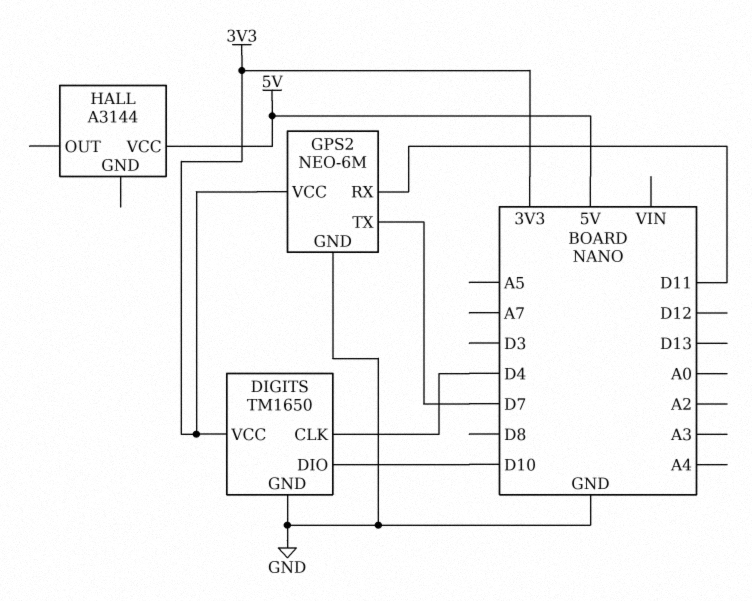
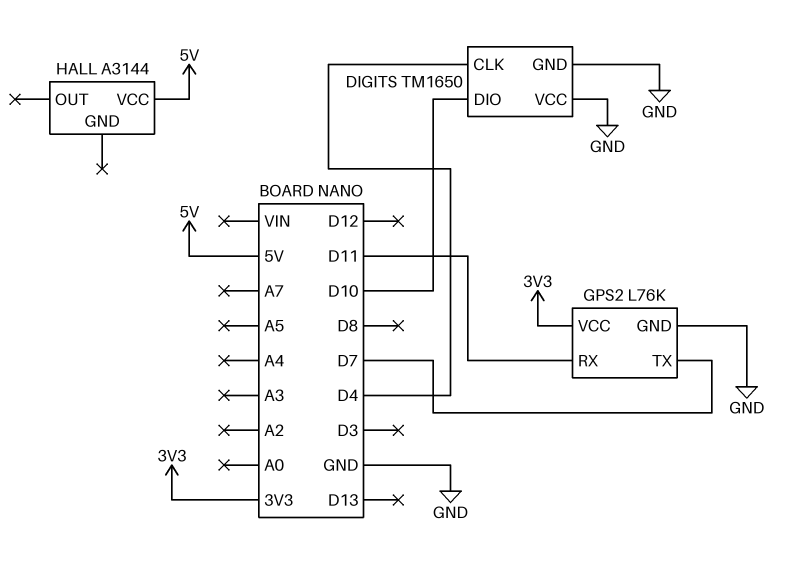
DIGITS pin VCC: 3V3 -> GND
GPS2: NEO-6M -> L76K

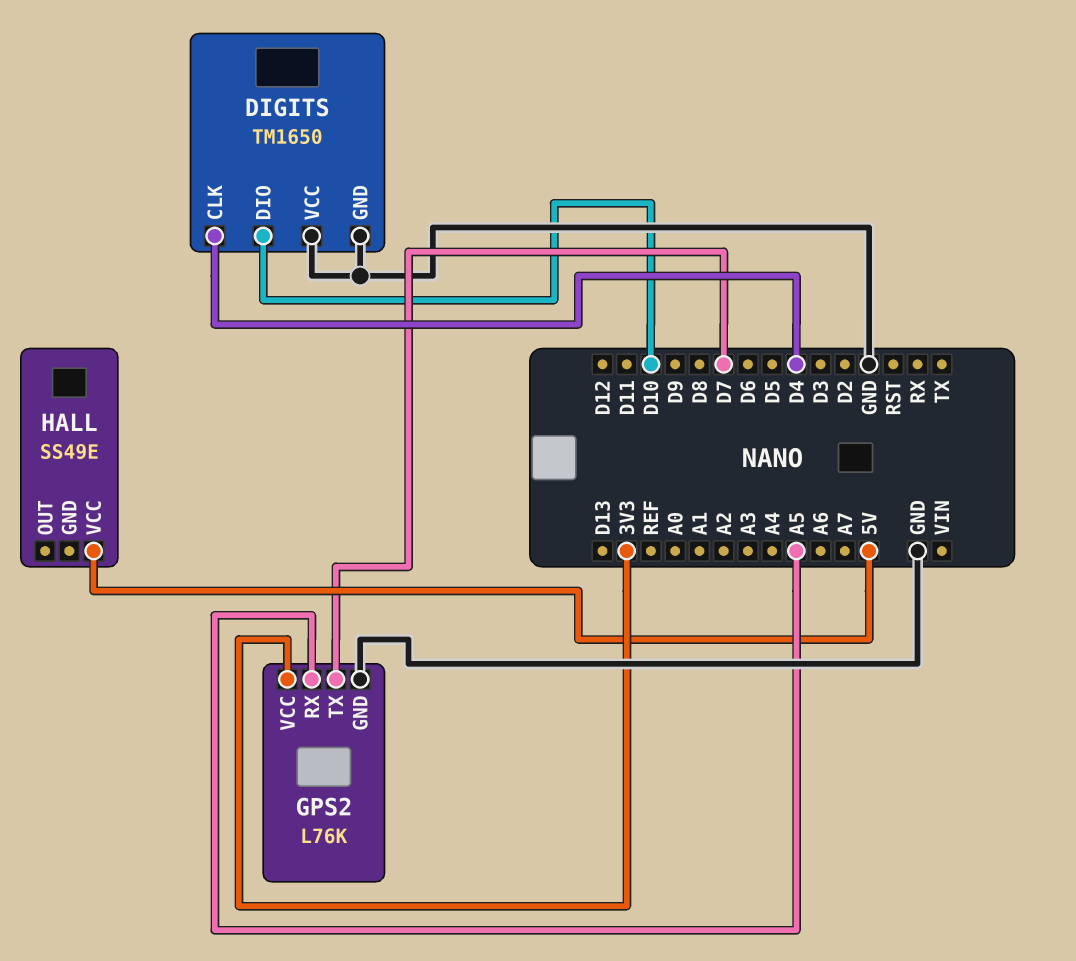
GPS2 pin RX: D11 -> A5
HALL: A3144 -> SS49E

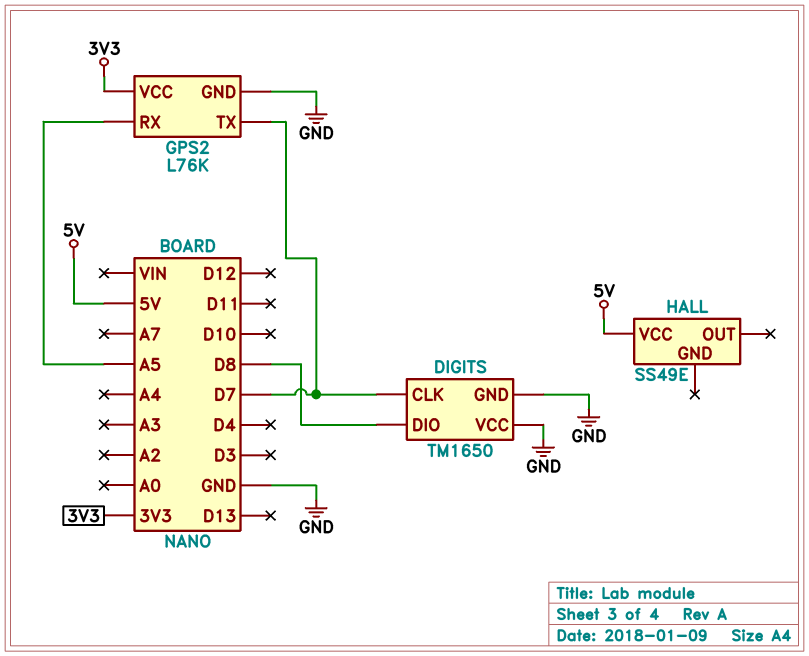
DIGITS pin CLK: D4 -> D7
DIGITS pin DIO: D10 -> D8

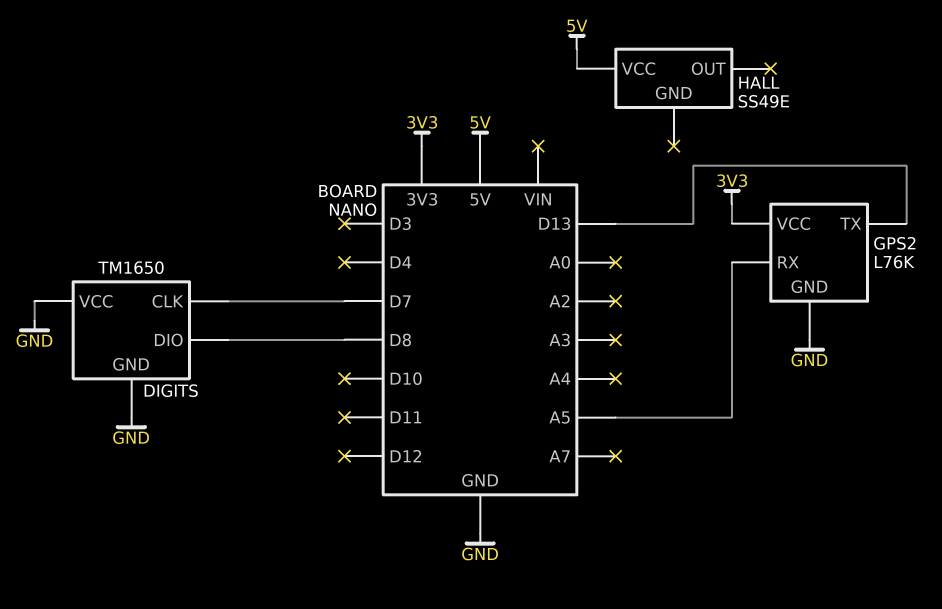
GPS2 pin TX: D7 -> D13

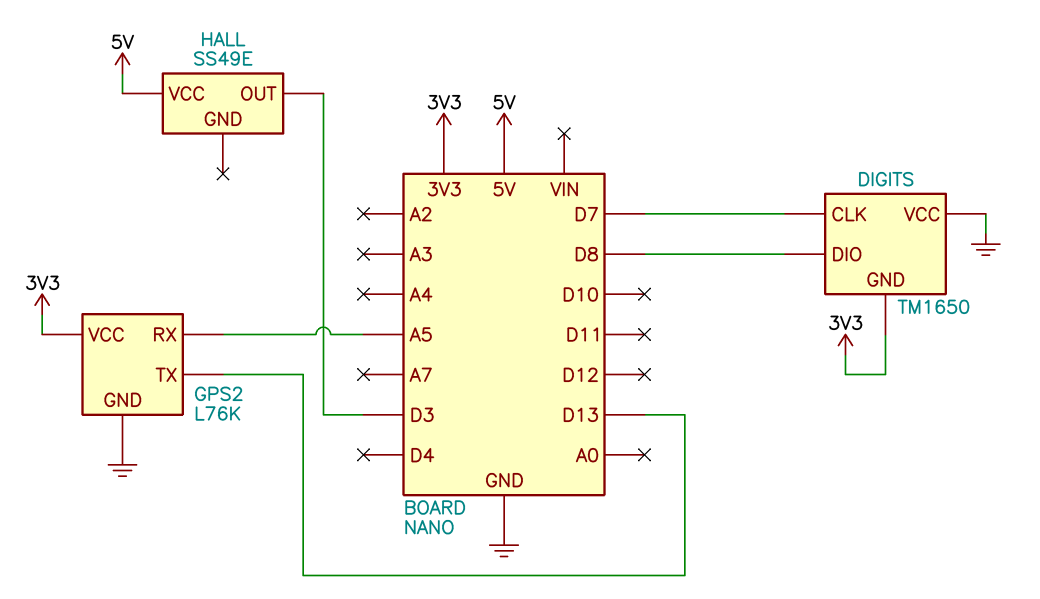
DIGITS pin GND: GND -> 3V3
HALL pin OUT: none -> D3

